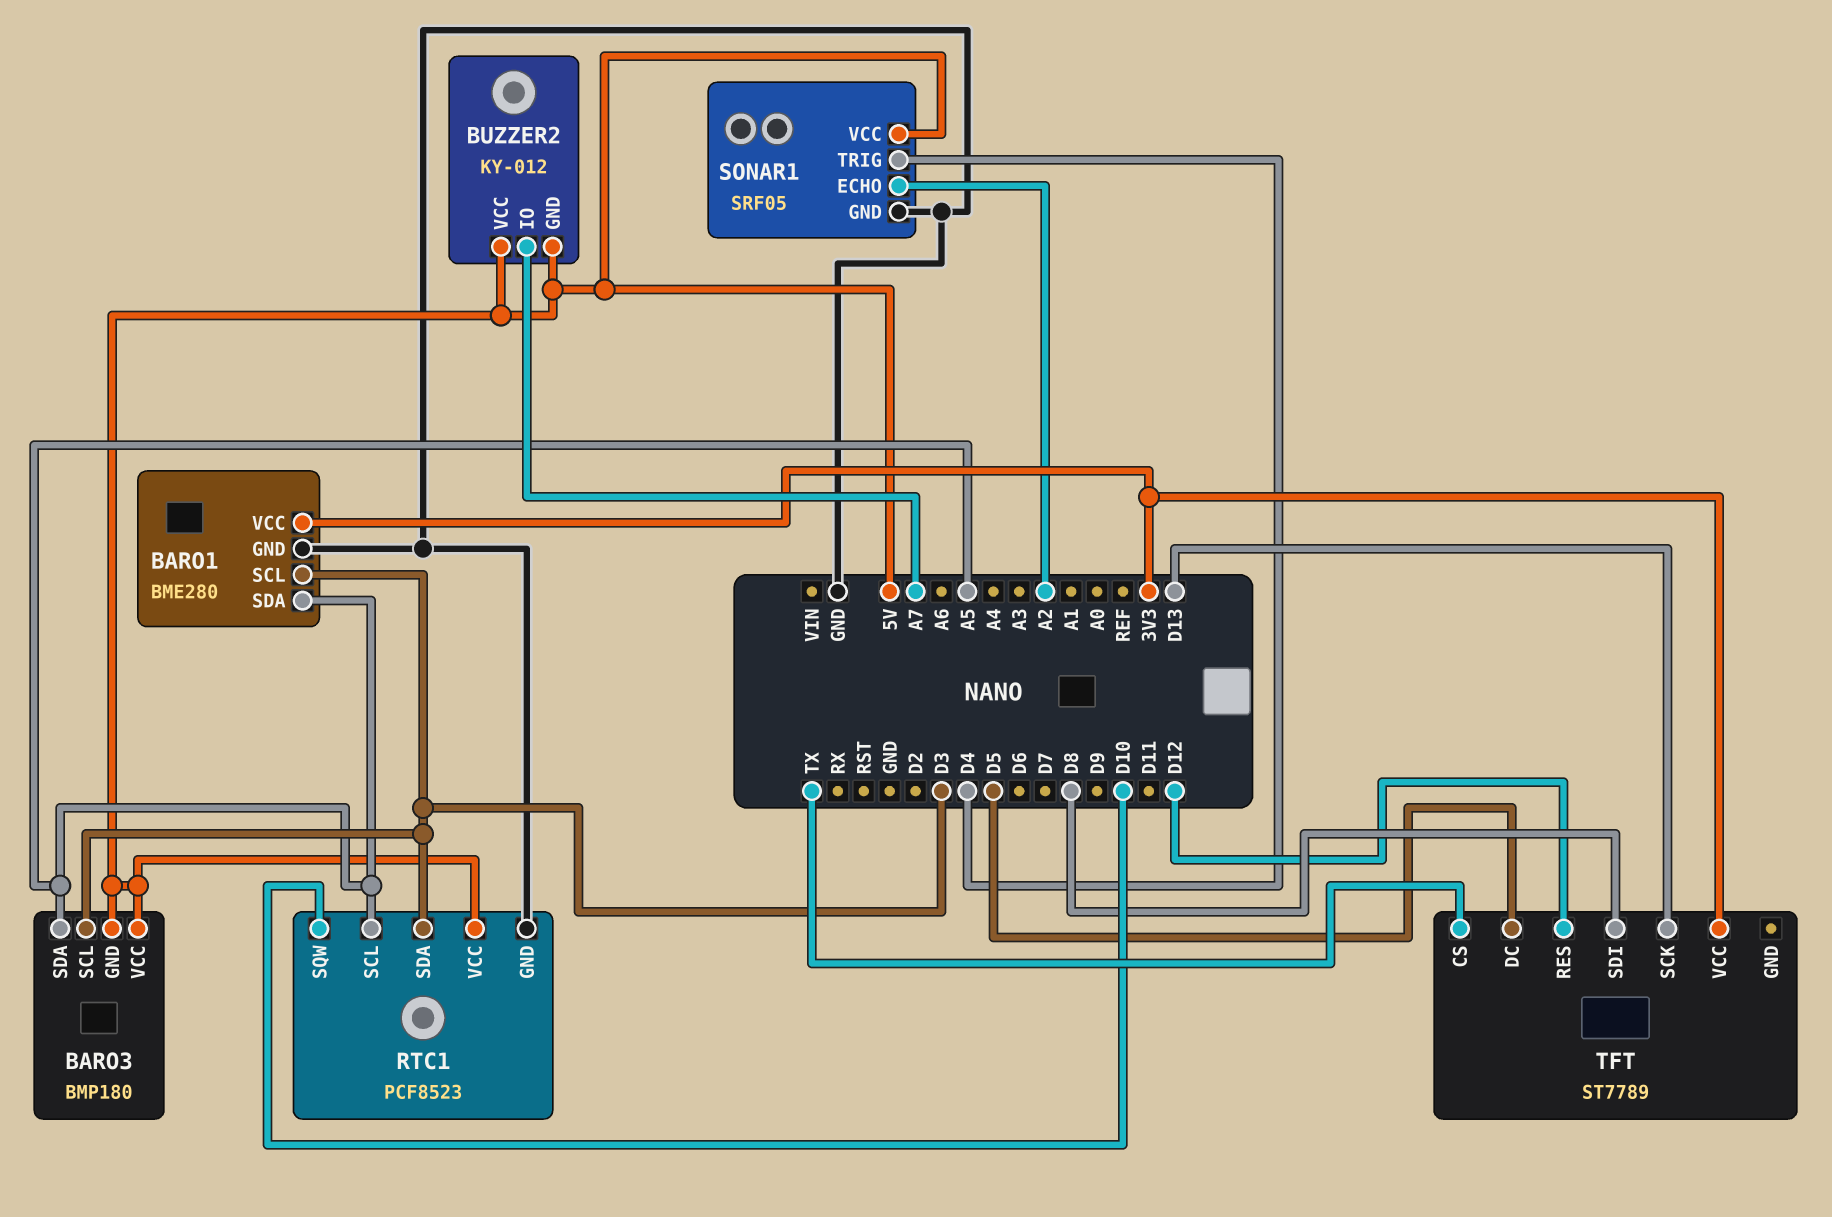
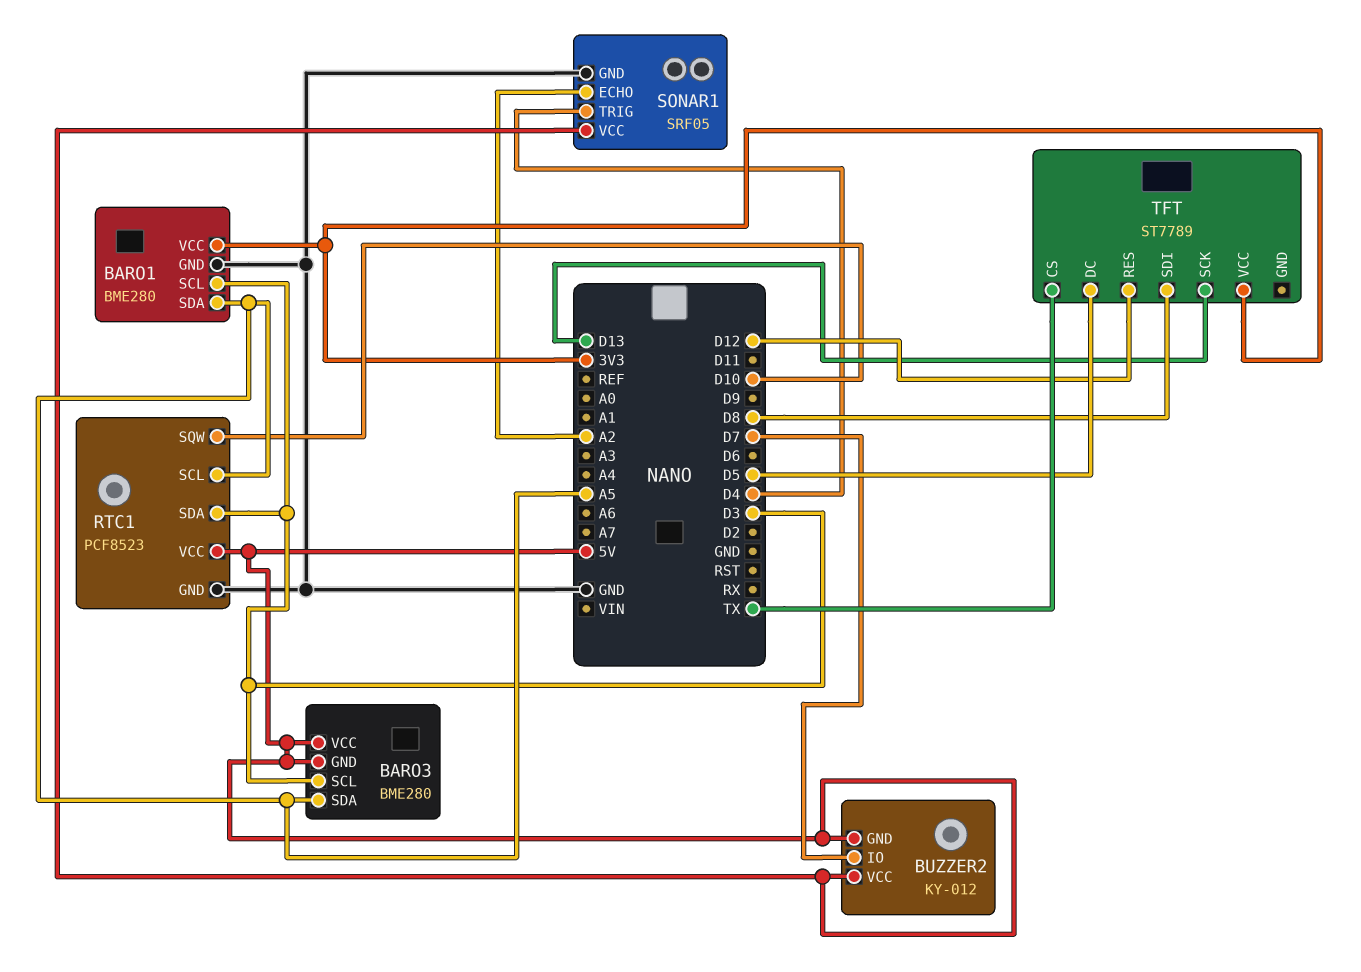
BARO3: BMP180 -> BME280
BUZZER2 pin IO: A7 -> D7

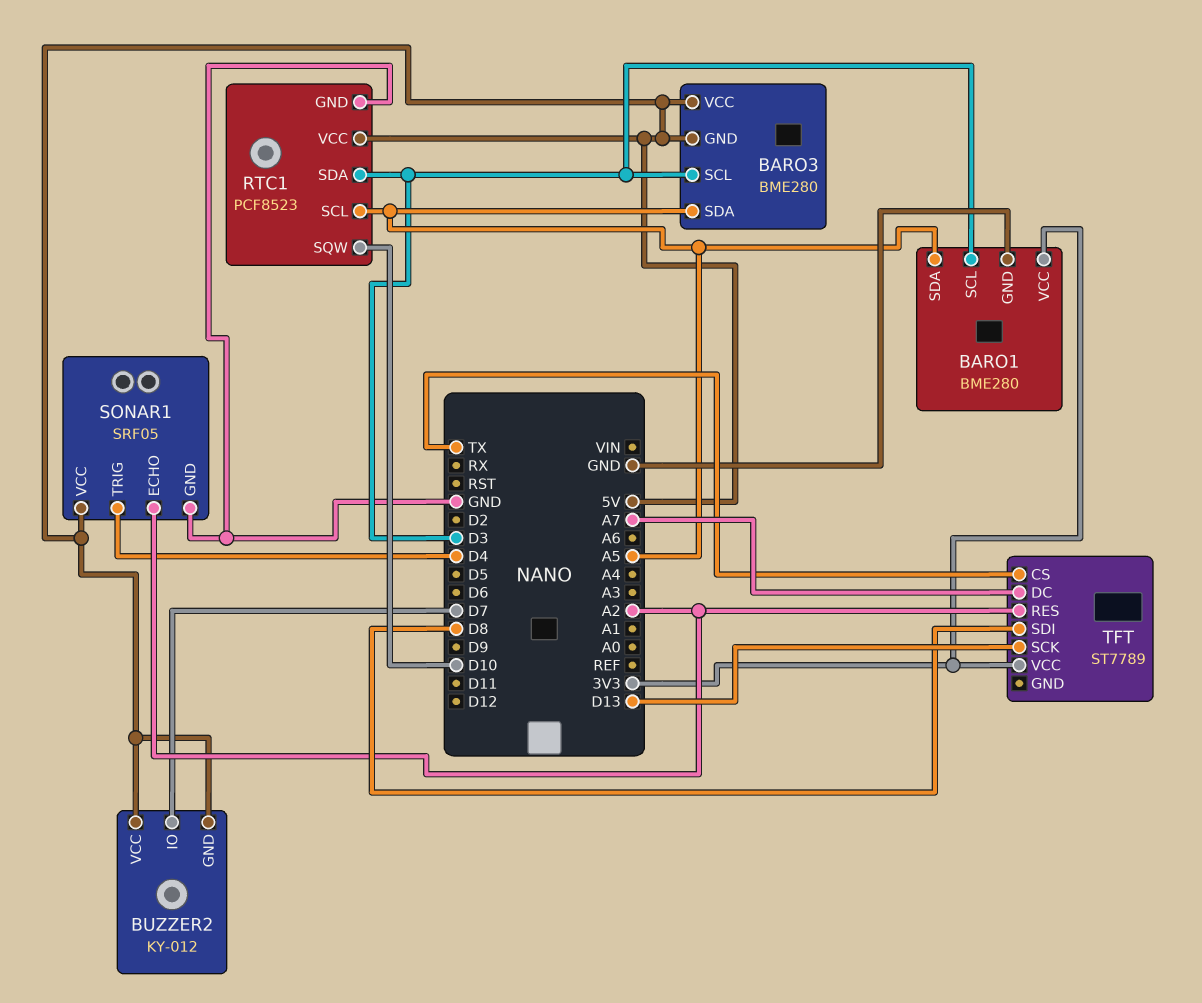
TFT pin DC: D5 -> A7
TFT pin RES: D12 -> A2

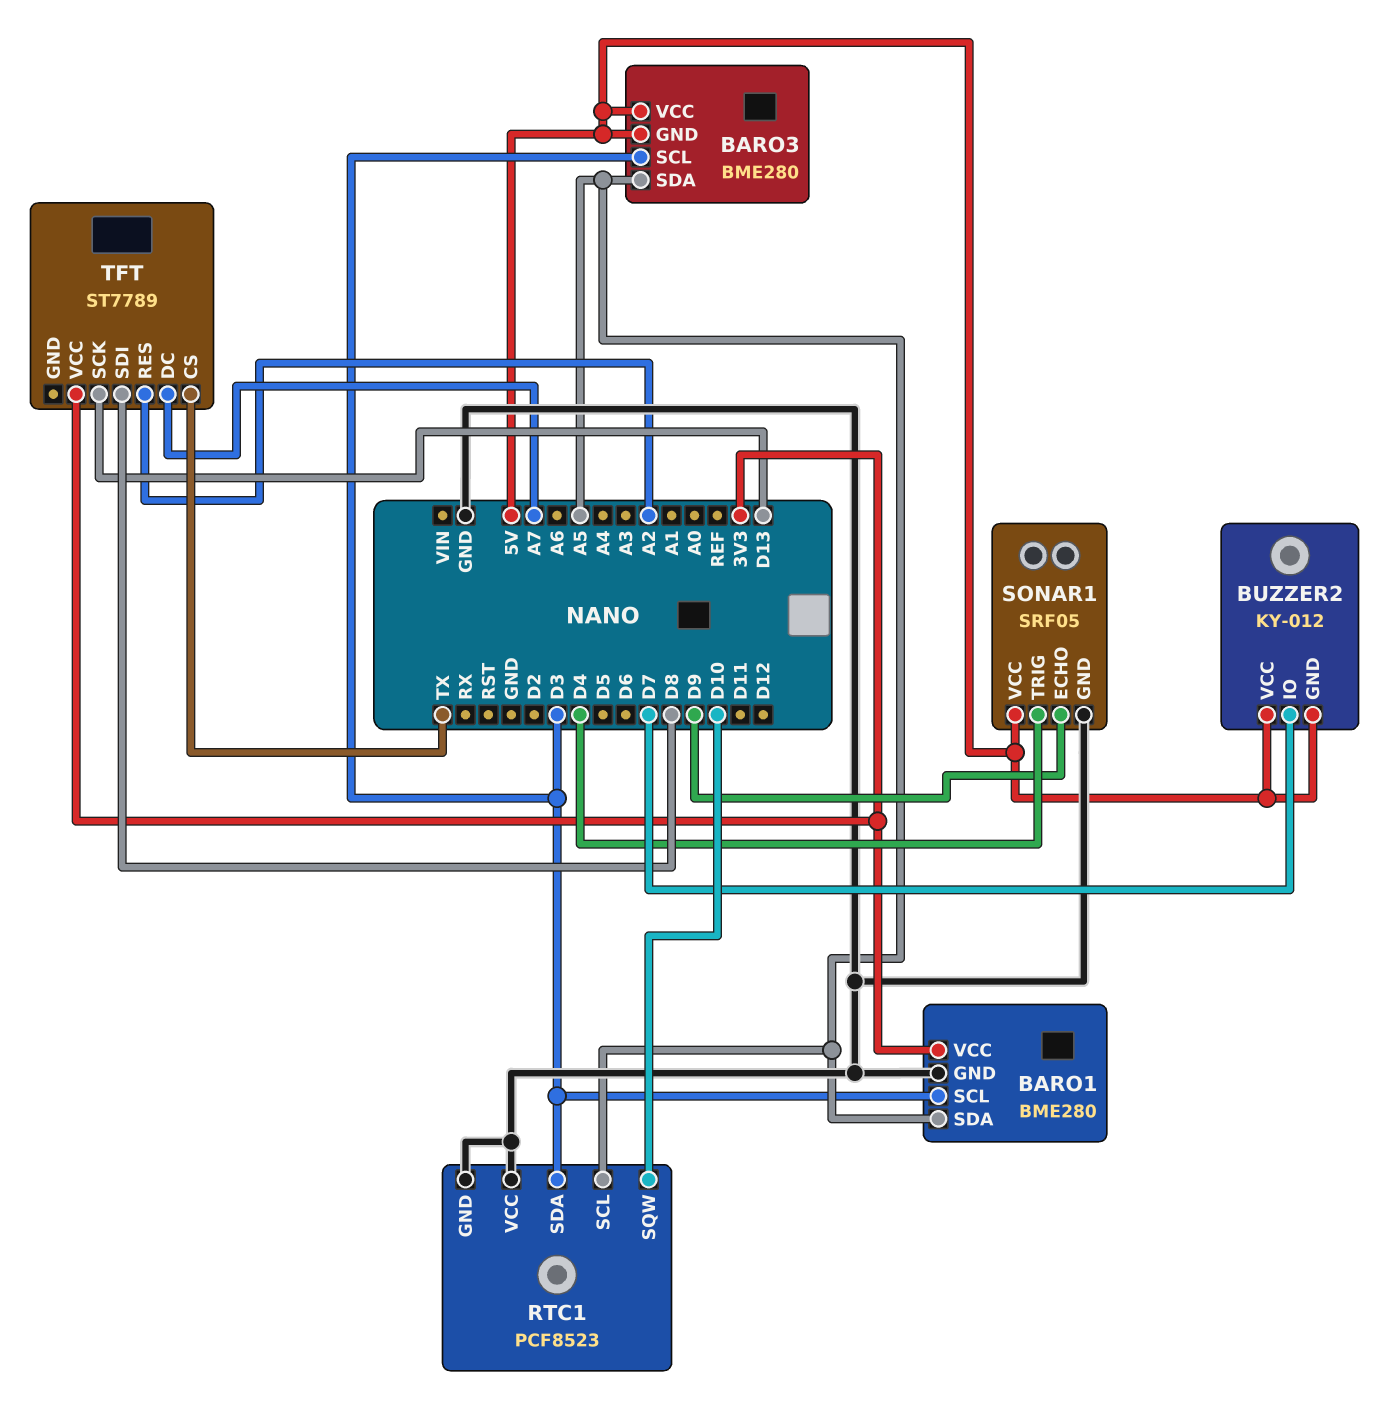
RTC1 pin VCC: 5V -> GND
SONAR1 pin ECHO: A2 -> D9

